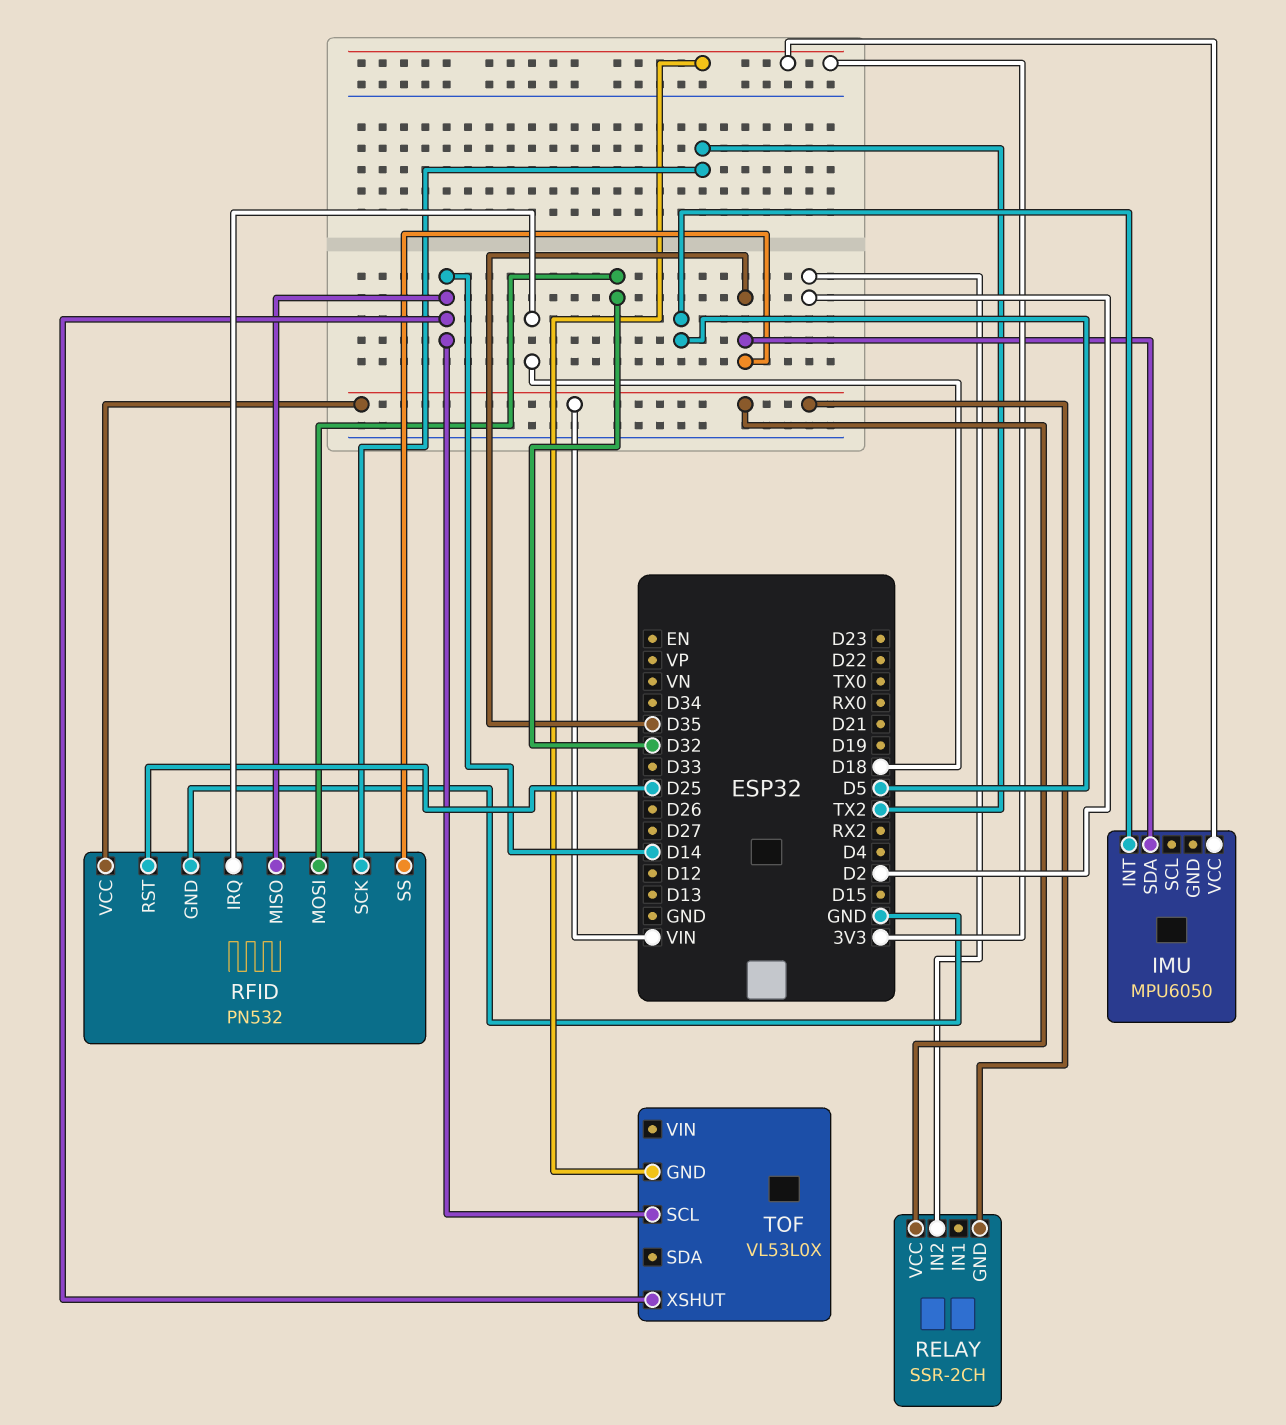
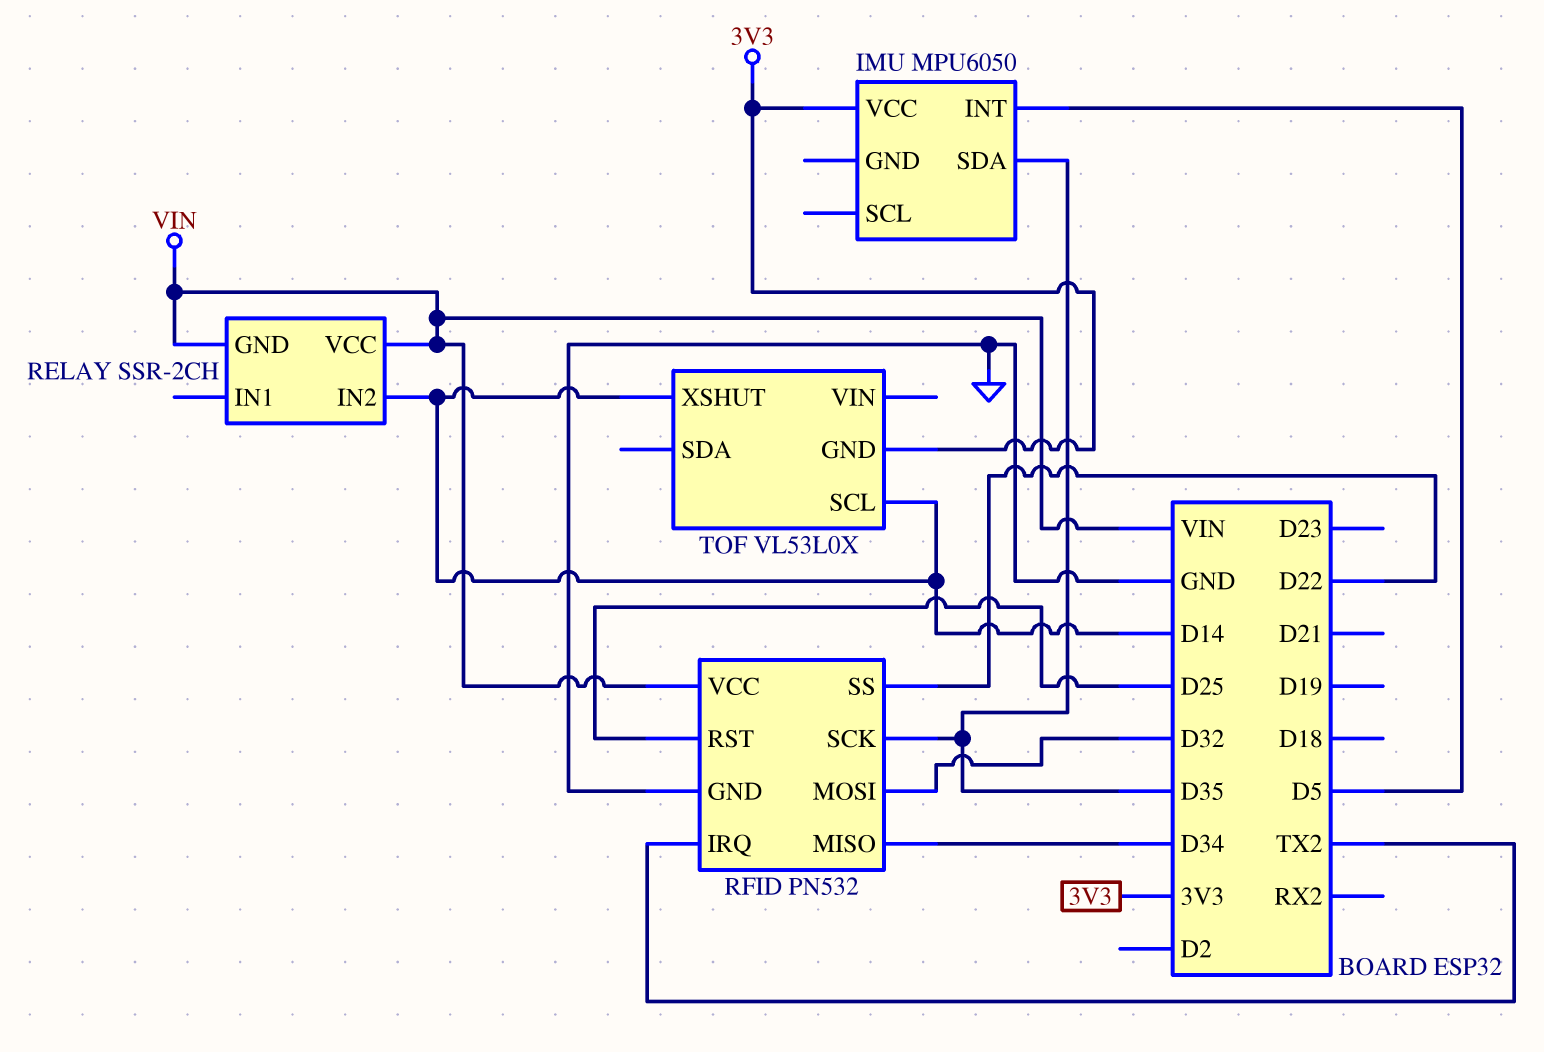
RELAY pin IN2: D2 -> D14
RFID pin IRQ: D18 -> TX2
RFID pin MISO: D14 -> D34
RFID pin SCK: TX2 -> D35
RFID pin SS: D35 -> D22

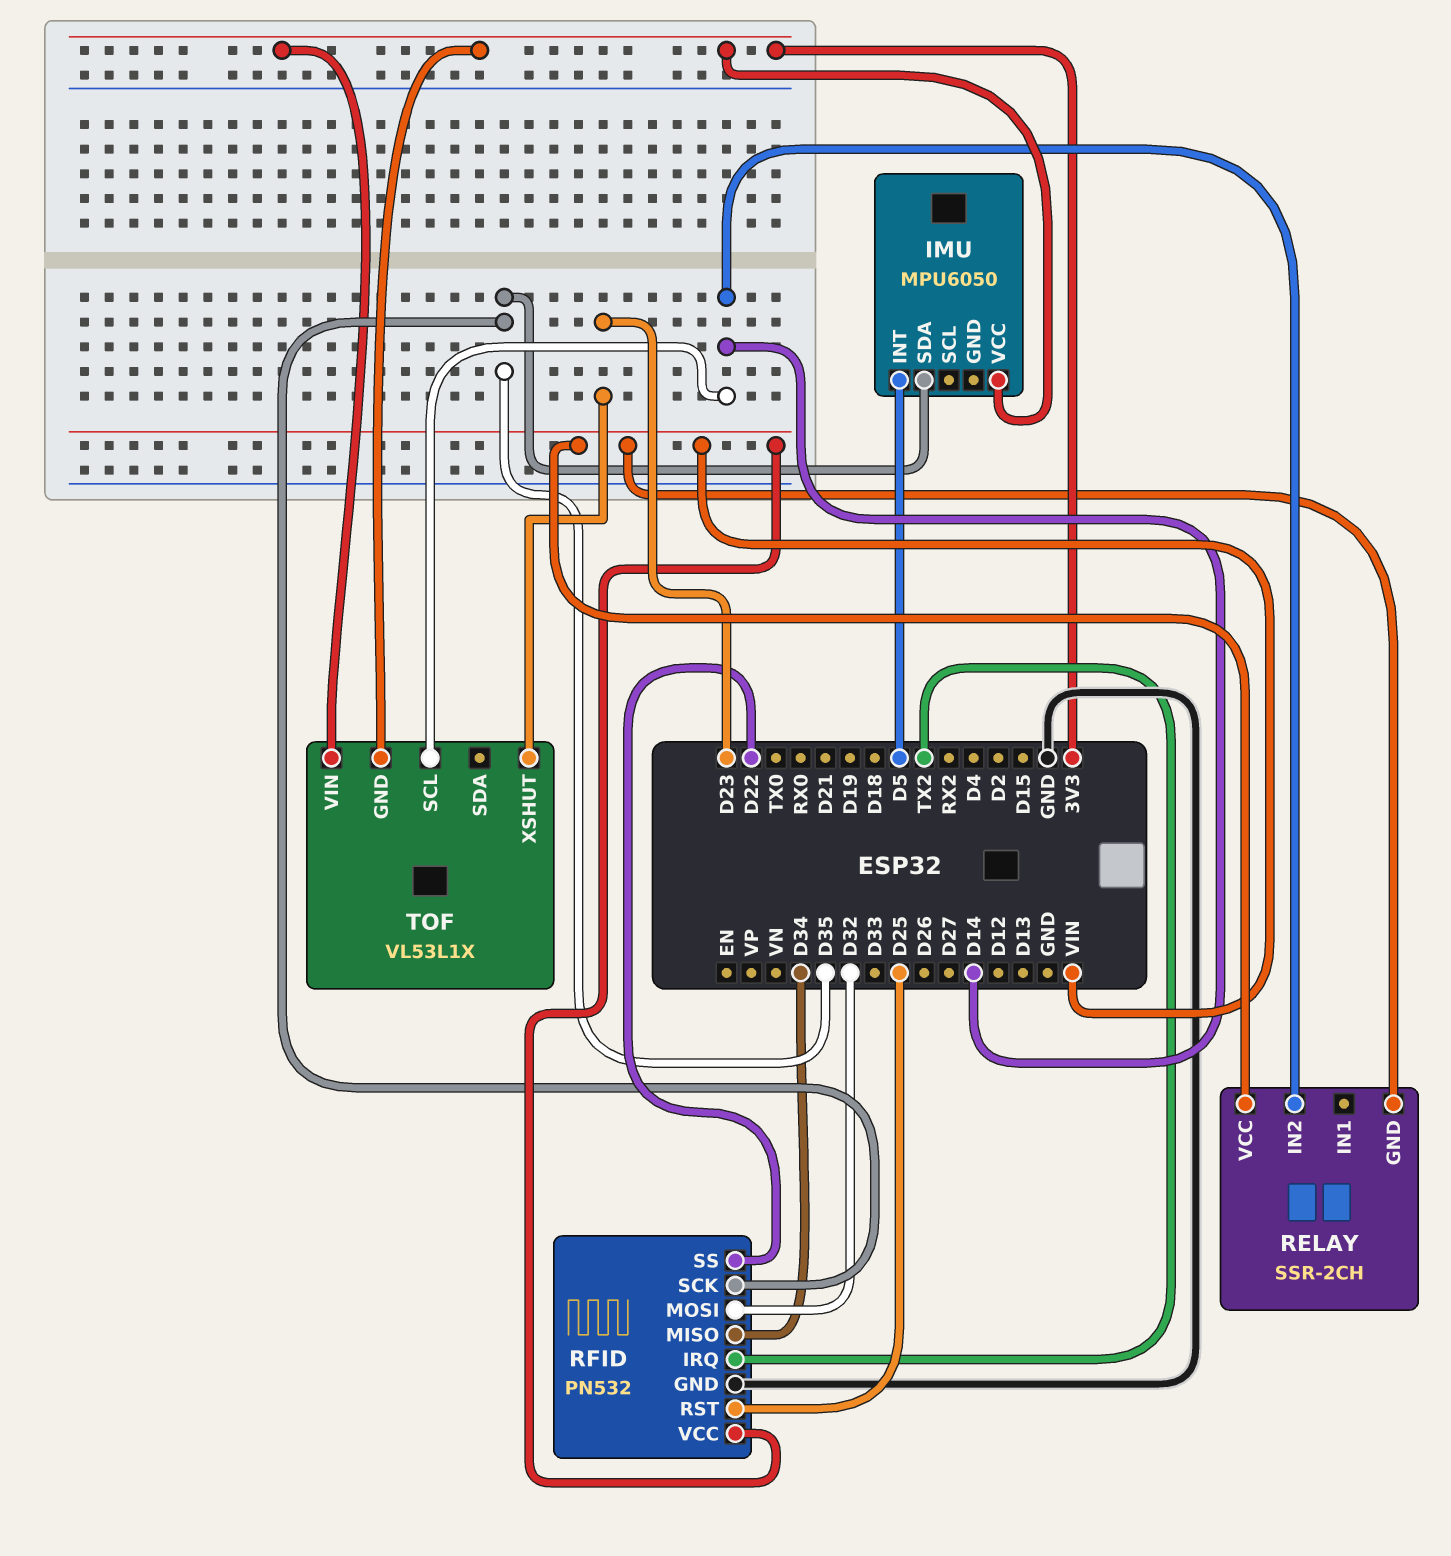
TOF: VL53L0X -> VL53L1X
TOF pin VIN: none -> 3V3
TOF pin XSHUT: D14 -> D23

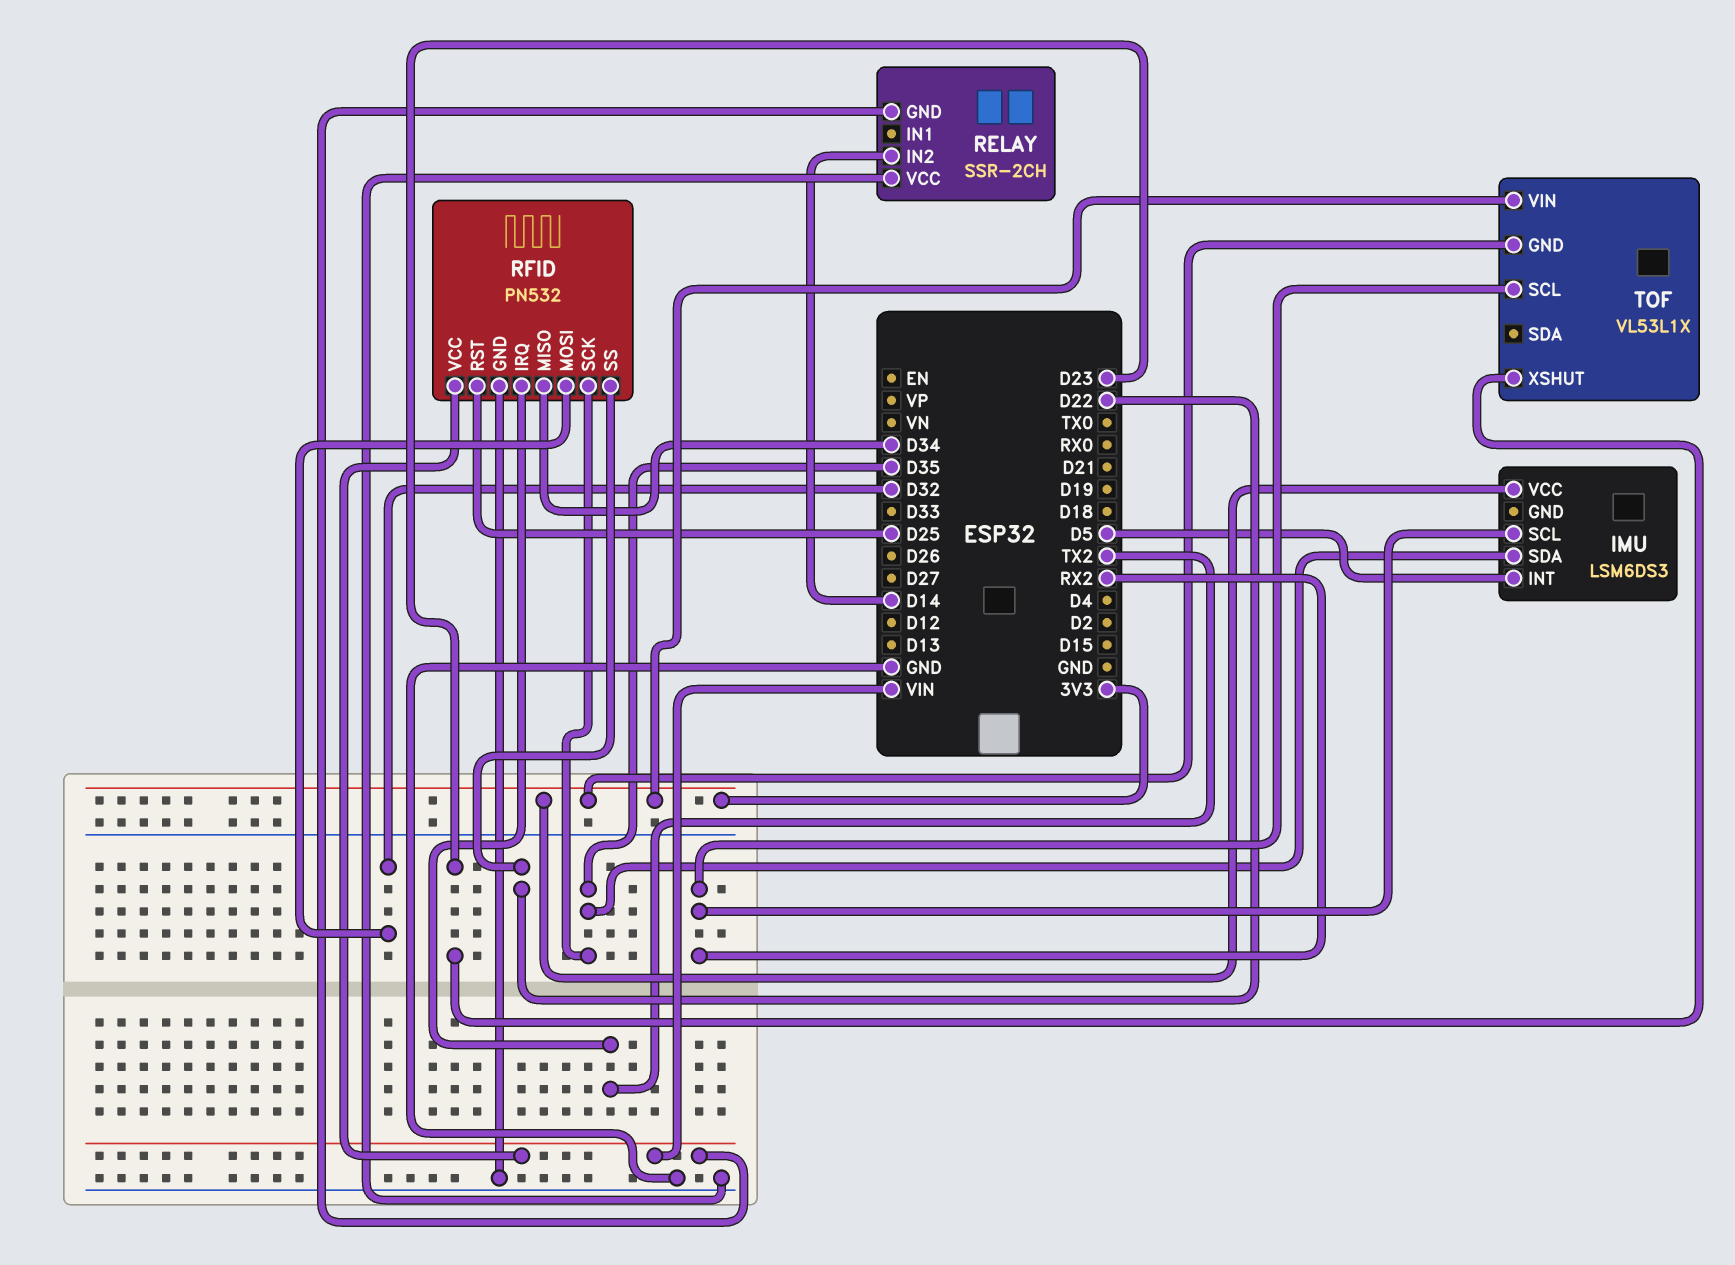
IMU: MPU6050 -> LSM6DS3
IMU pin SCL: none -> RX2
RELAY pin VCC: VIN -> GND
TOF pin SCL: D14 -> RX2

